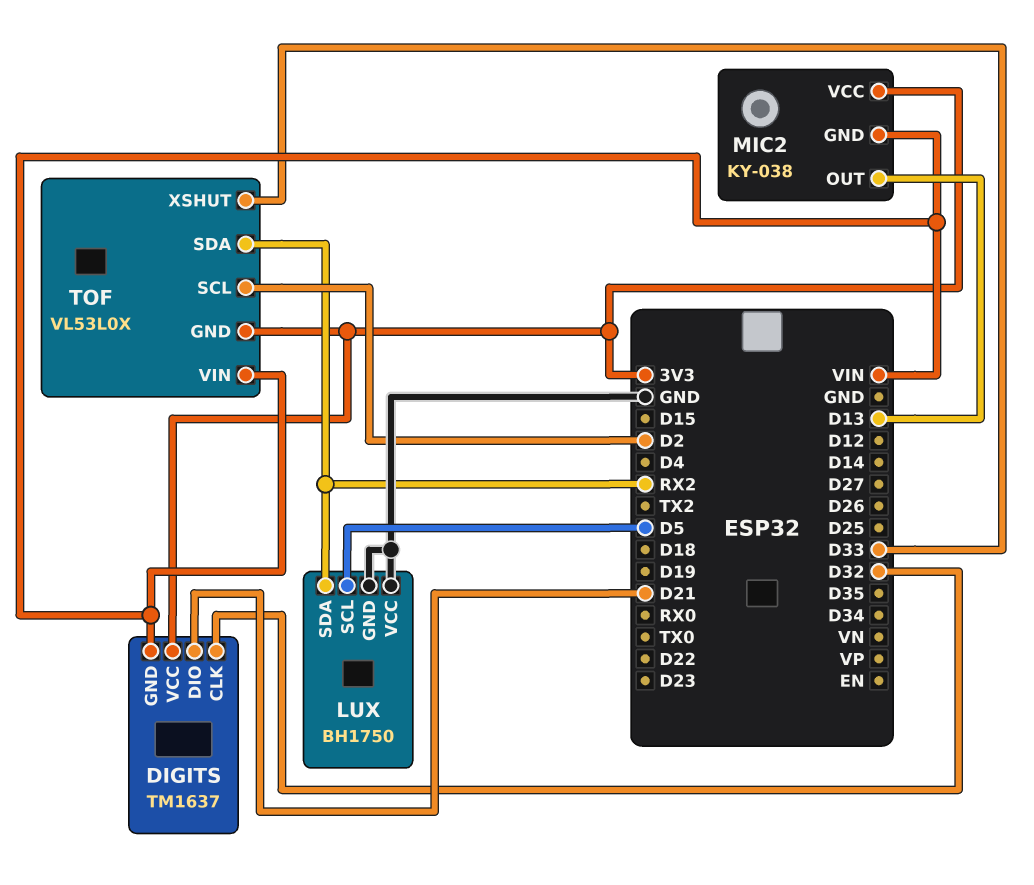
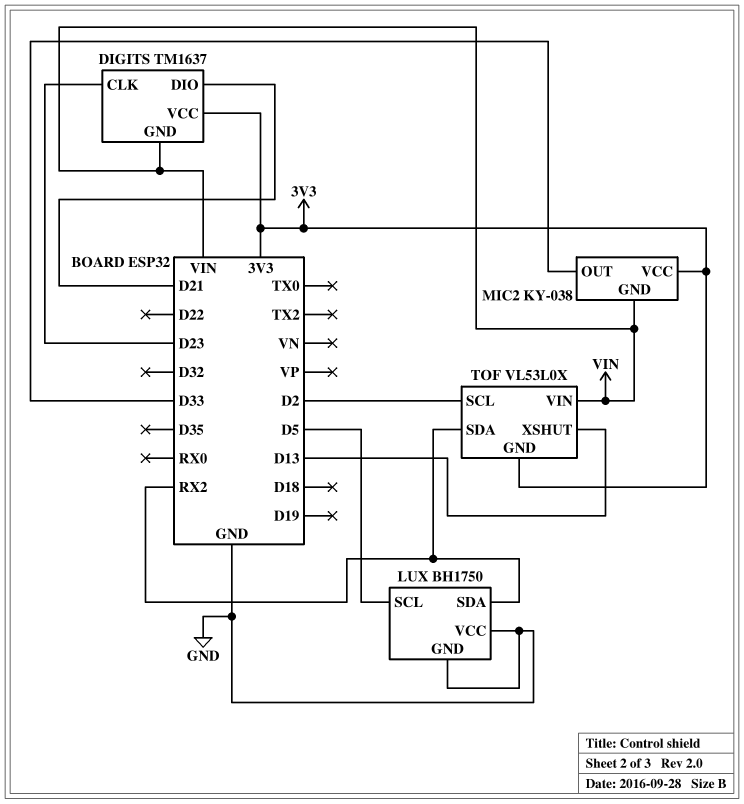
DIGITS pin CLK: D32 -> D23
MIC2 pin OUT: D13 -> D33
TOF pin XSHUT: D33 -> D13

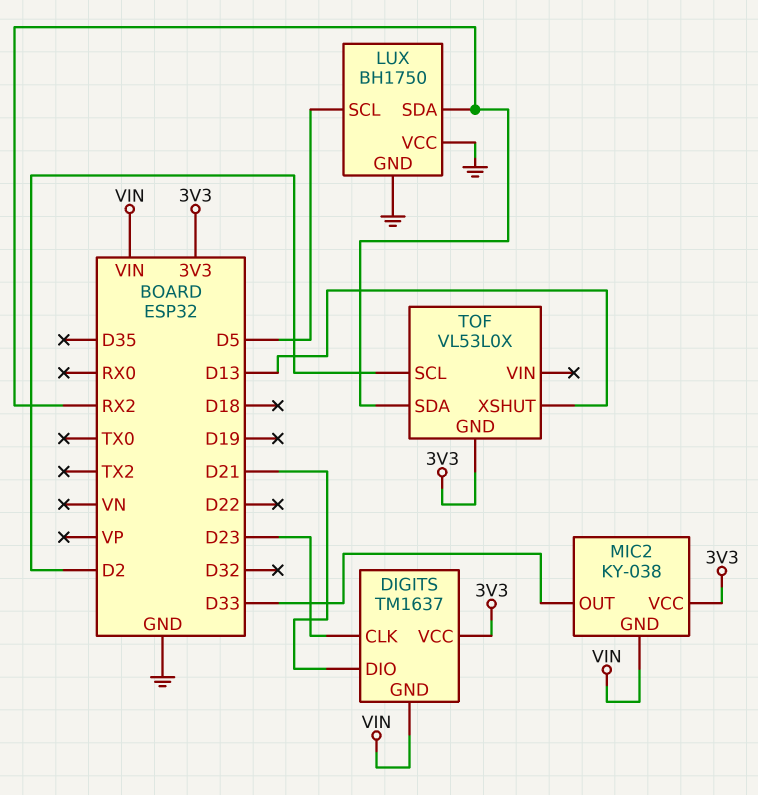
TOF pin VIN: VIN -> none

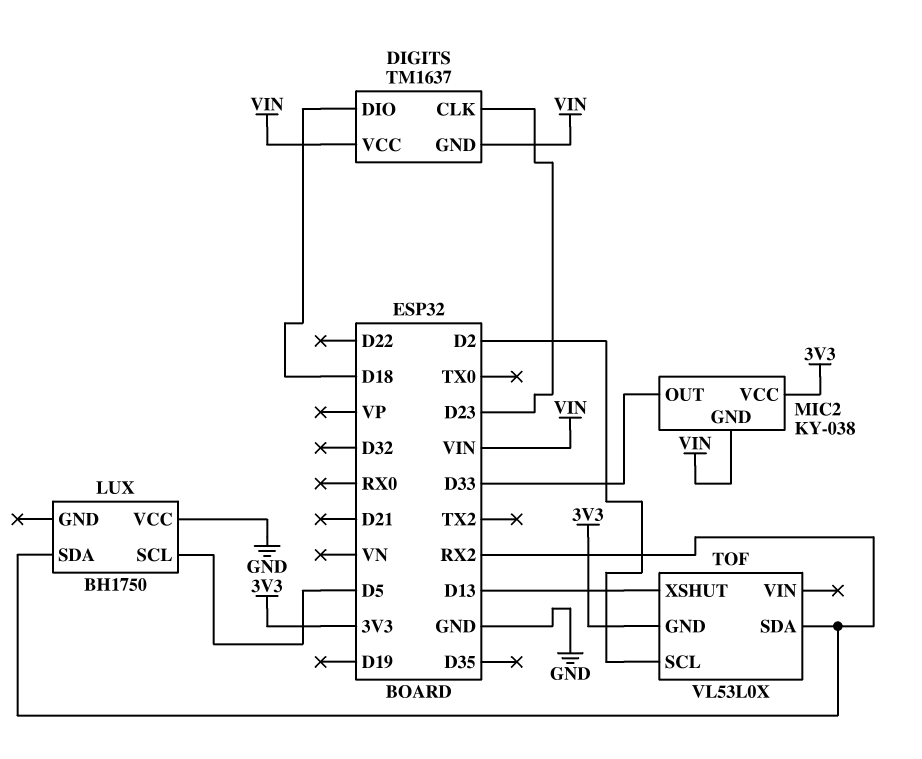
DIGITS pin DIO: D21 -> D18
DIGITS pin VCC: 3V3 -> VIN
LUX pin GND: GND -> none

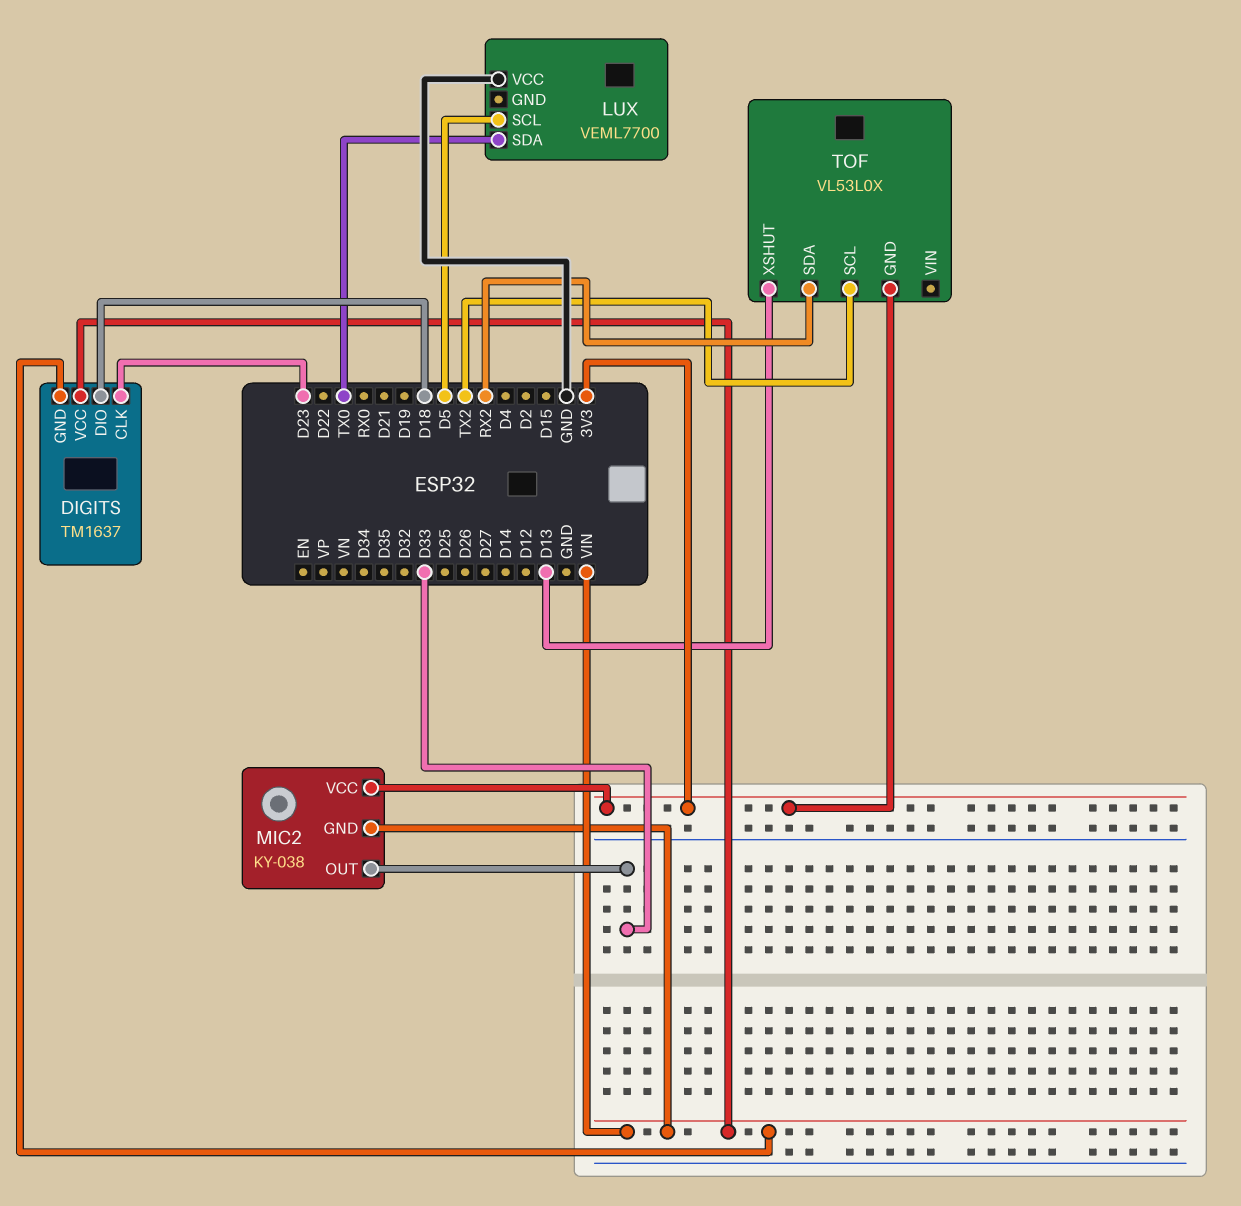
LUX: BH1750 -> VEML7700
LUX pin SDA: RX2 -> TX0
TOF pin SCL: D2 -> TX2

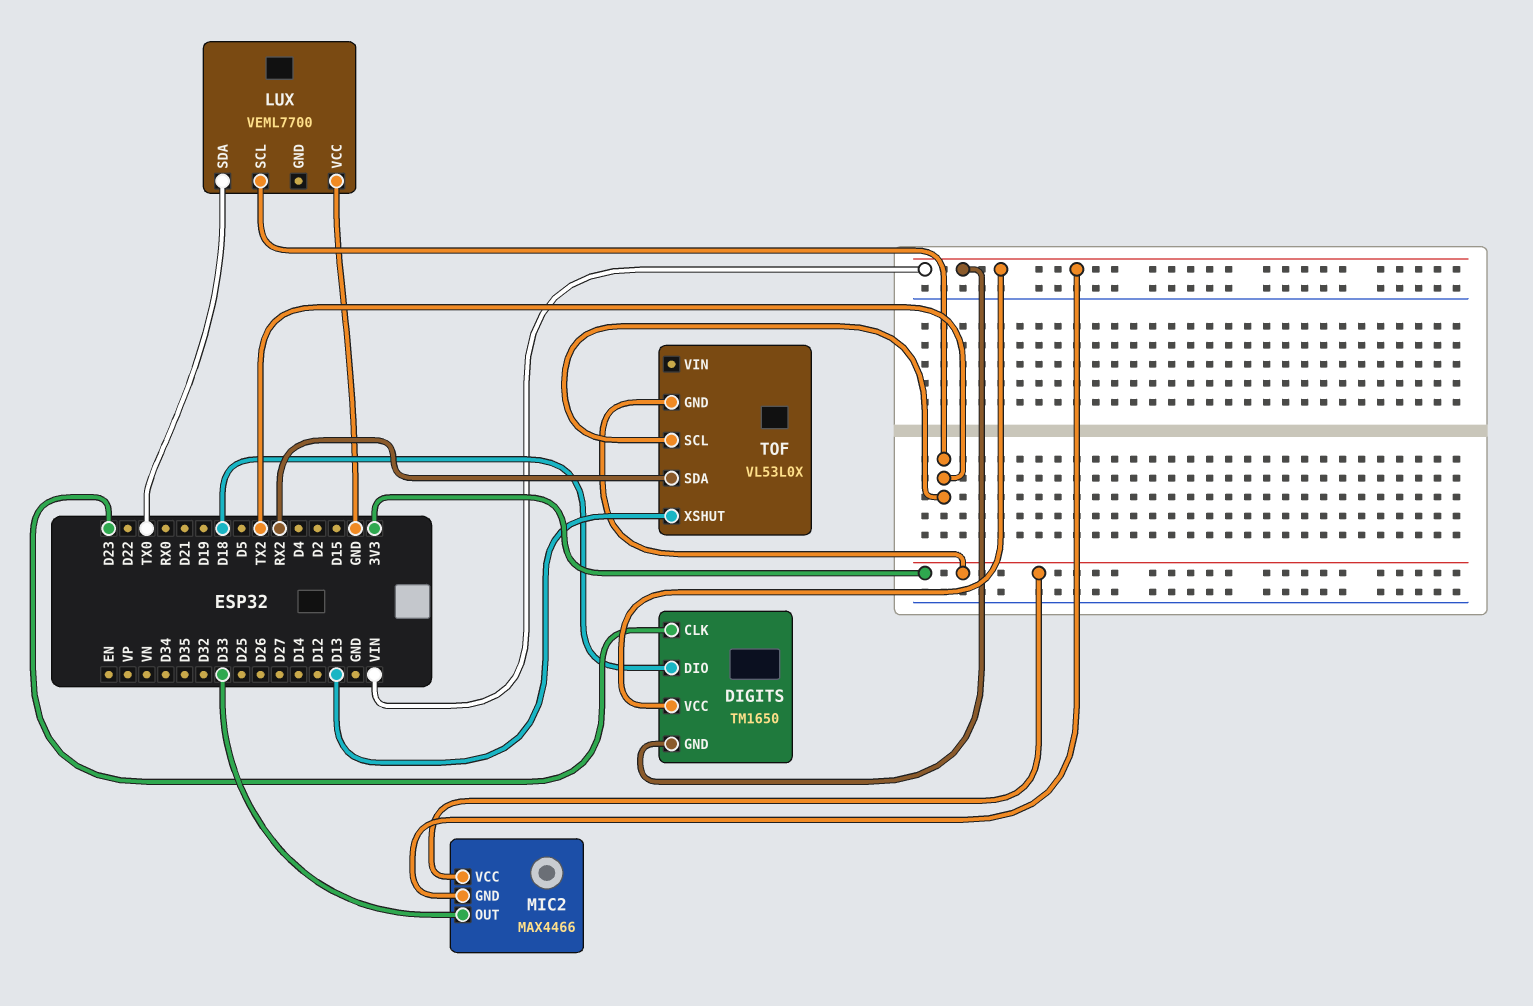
DIGITS: TM1637 -> TM1650
LUX pin SCL: D5 -> TX2
MIC2: KY-038 -> MAX4466

